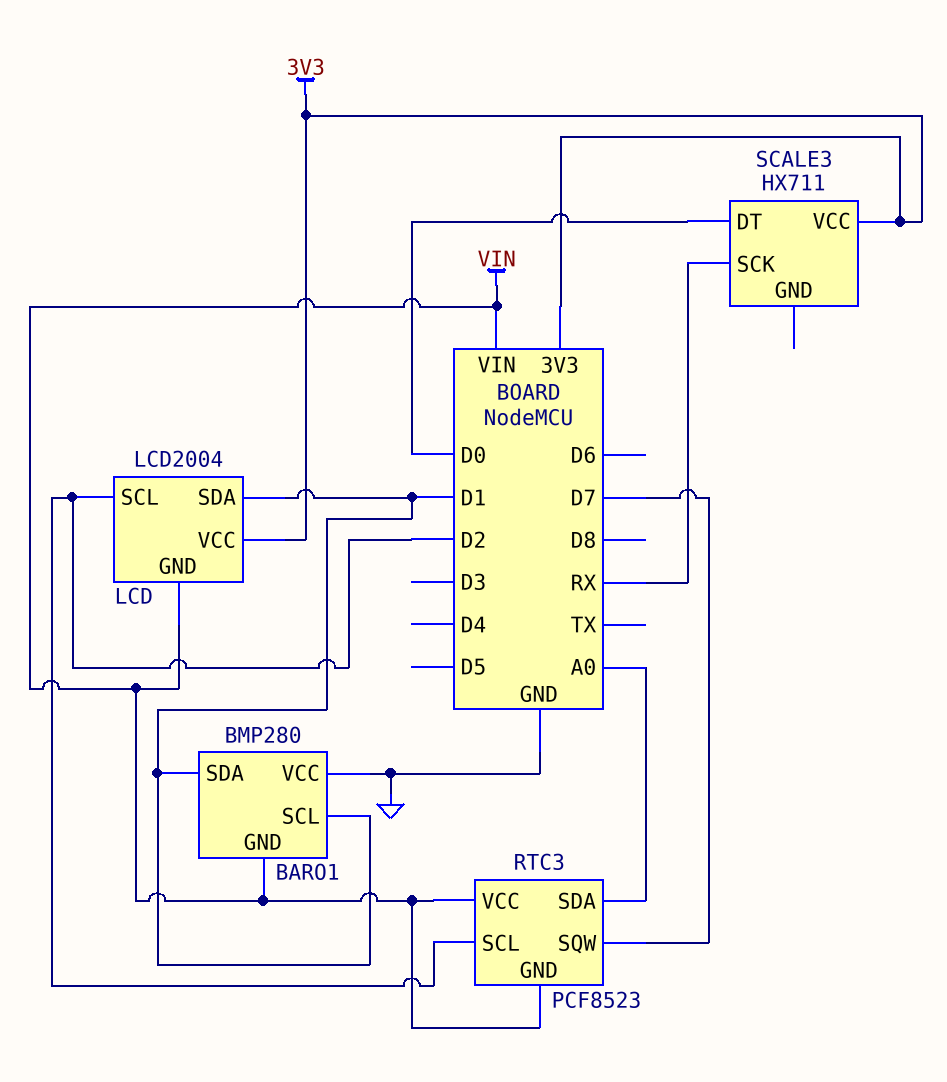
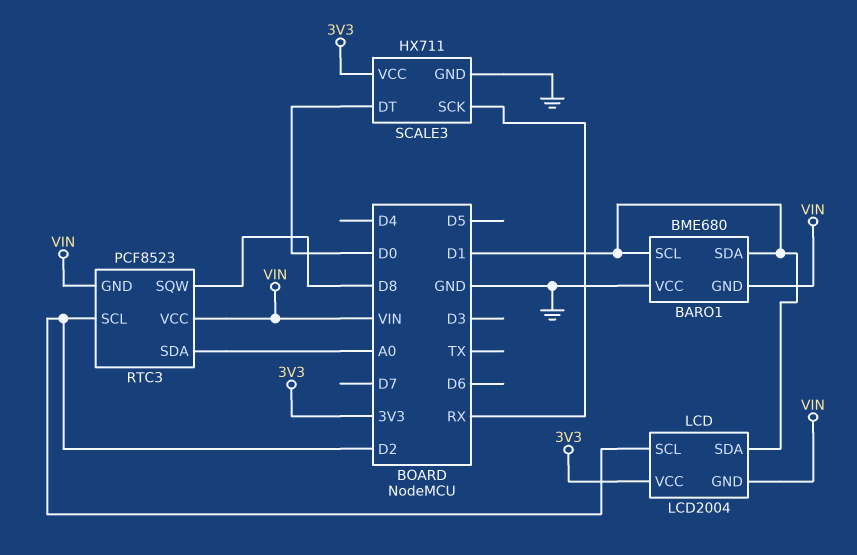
BARO1: BMP280 -> BME680
RTC3 pin SQW: D7 -> D8
SCALE3 pin GND: none -> GND

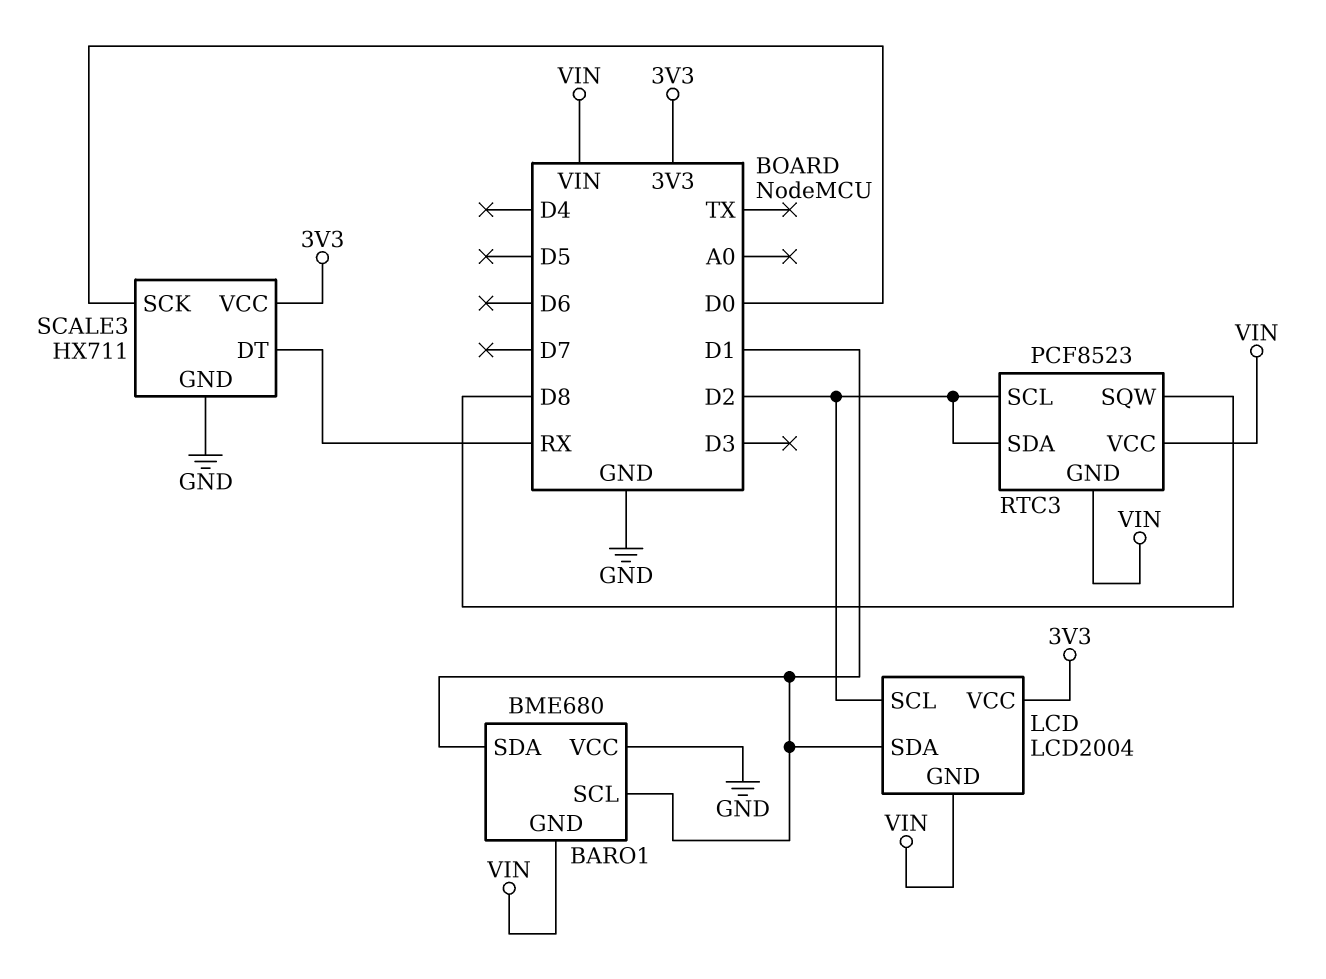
RTC3 pin SDA: A0 -> D2
SCALE3 pin DT: D0 -> RX
SCALE3 pin SCK: RX -> D0

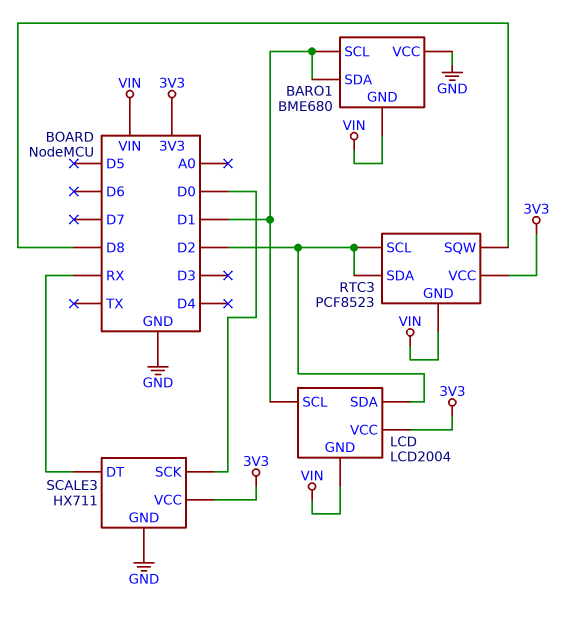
LCD pin SCL: D2 -> D1
LCD pin SDA: D1 -> D2
RTC3 pin VCC: VIN -> 3V3

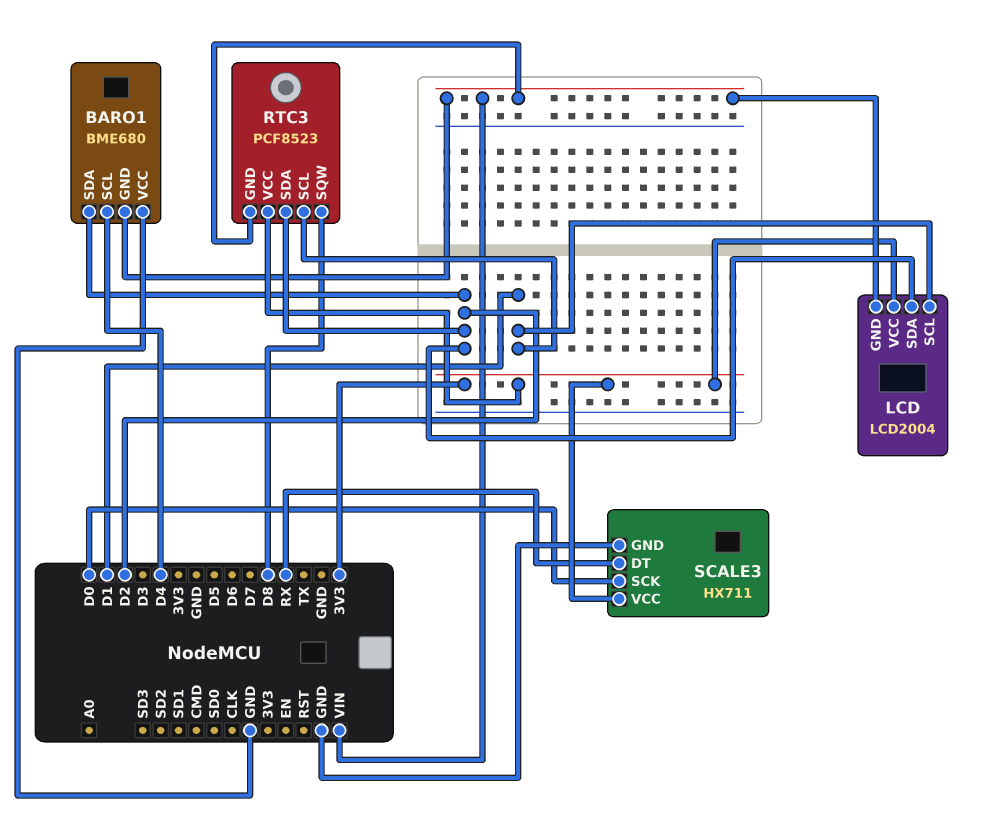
BARO1 pin SCL: D1 -> D4
BARO1 pin SDA: D1 -> D2
RTC3 pin SCL: D2 -> D1

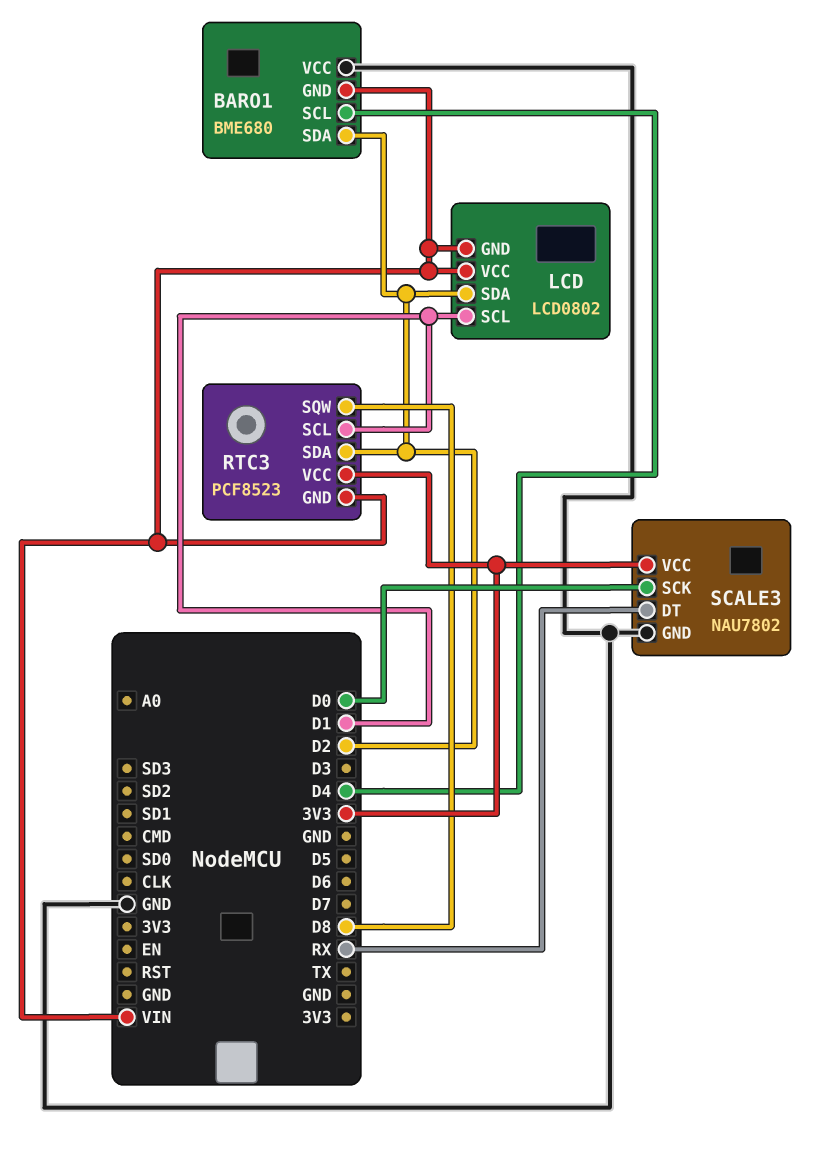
LCD: LCD2004 -> LCD0802
LCD pin VCC: 3V3 -> VIN
SCALE3: HX711 -> NAU7802

